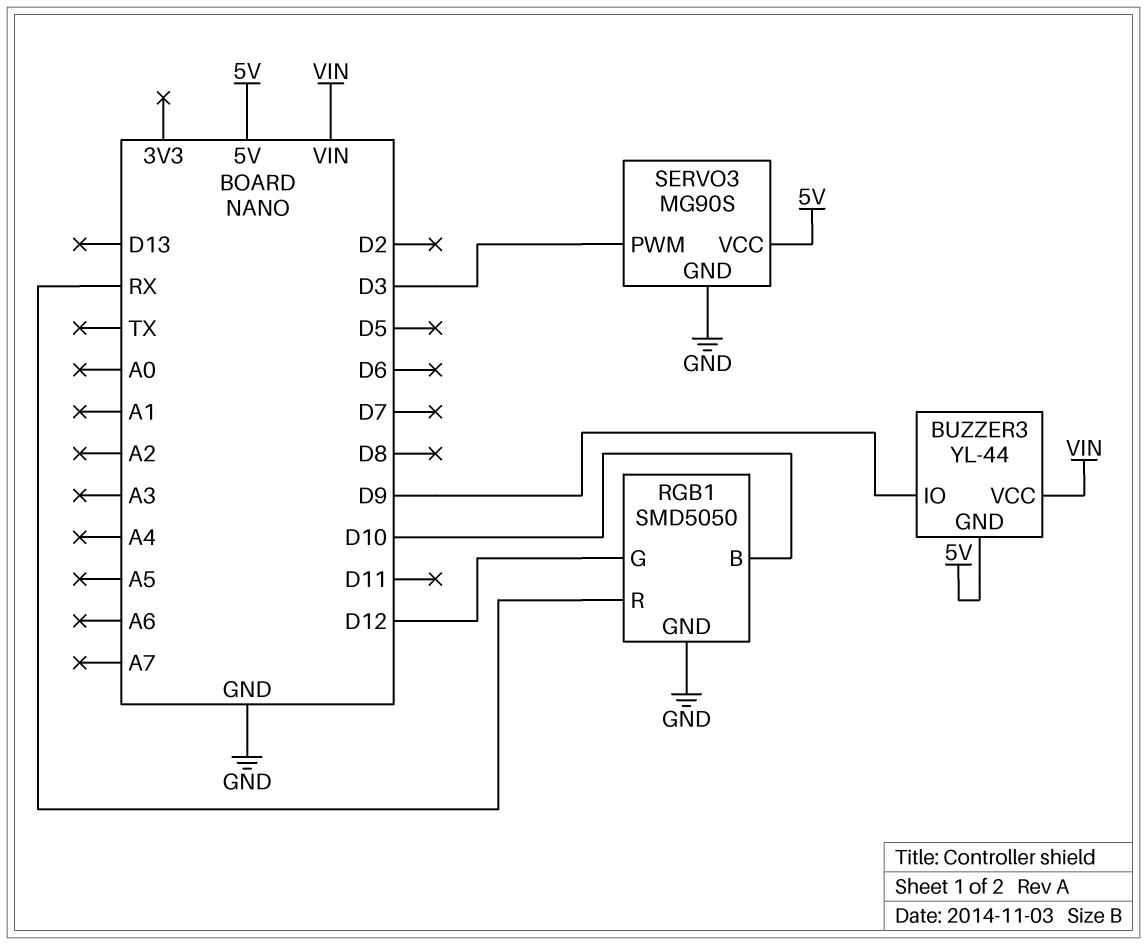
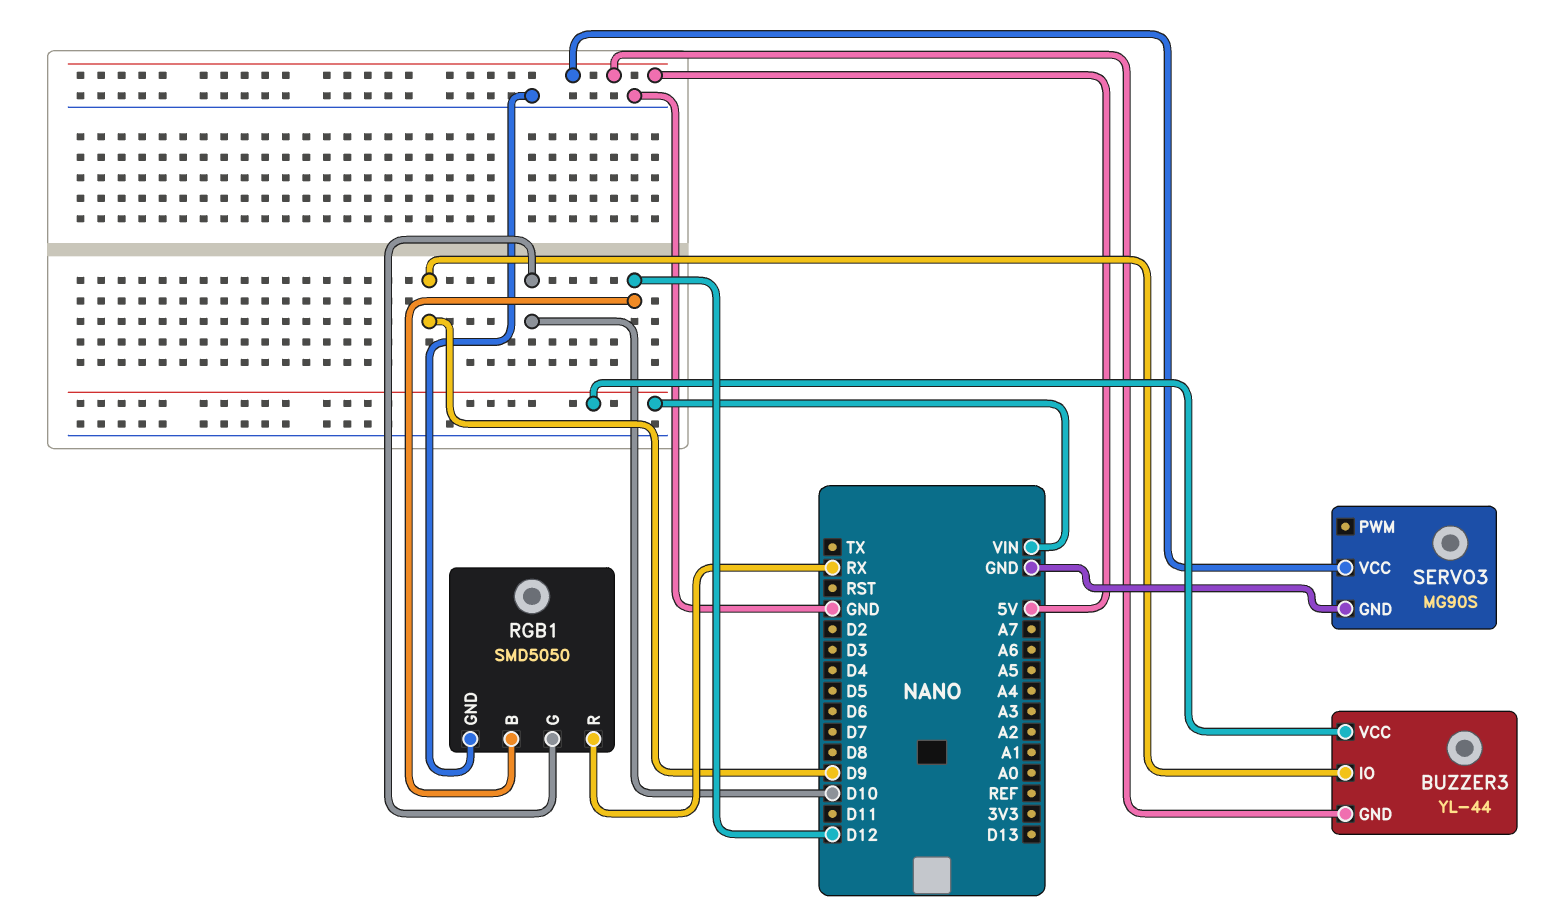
RGB1 pin B: D10 -> D12
RGB1 pin G: D12 -> D10
SERVO3 pin PWM: D3 -> none

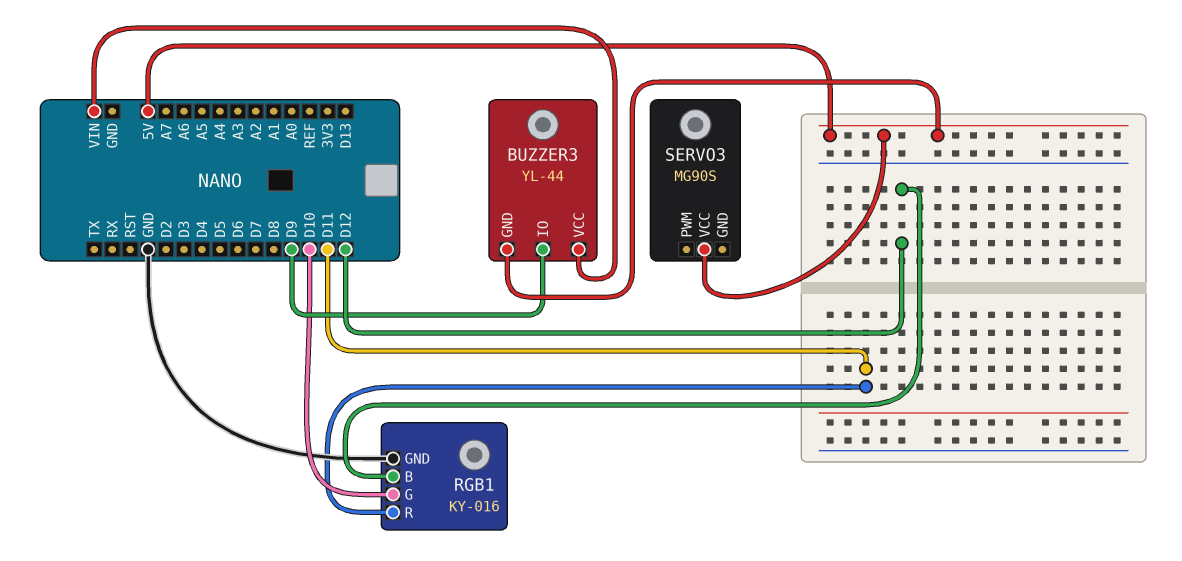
RGB1: SMD5050 -> KY-016
RGB1 pin R: RX -> D11
SERVO3 pin GND: GND -> none

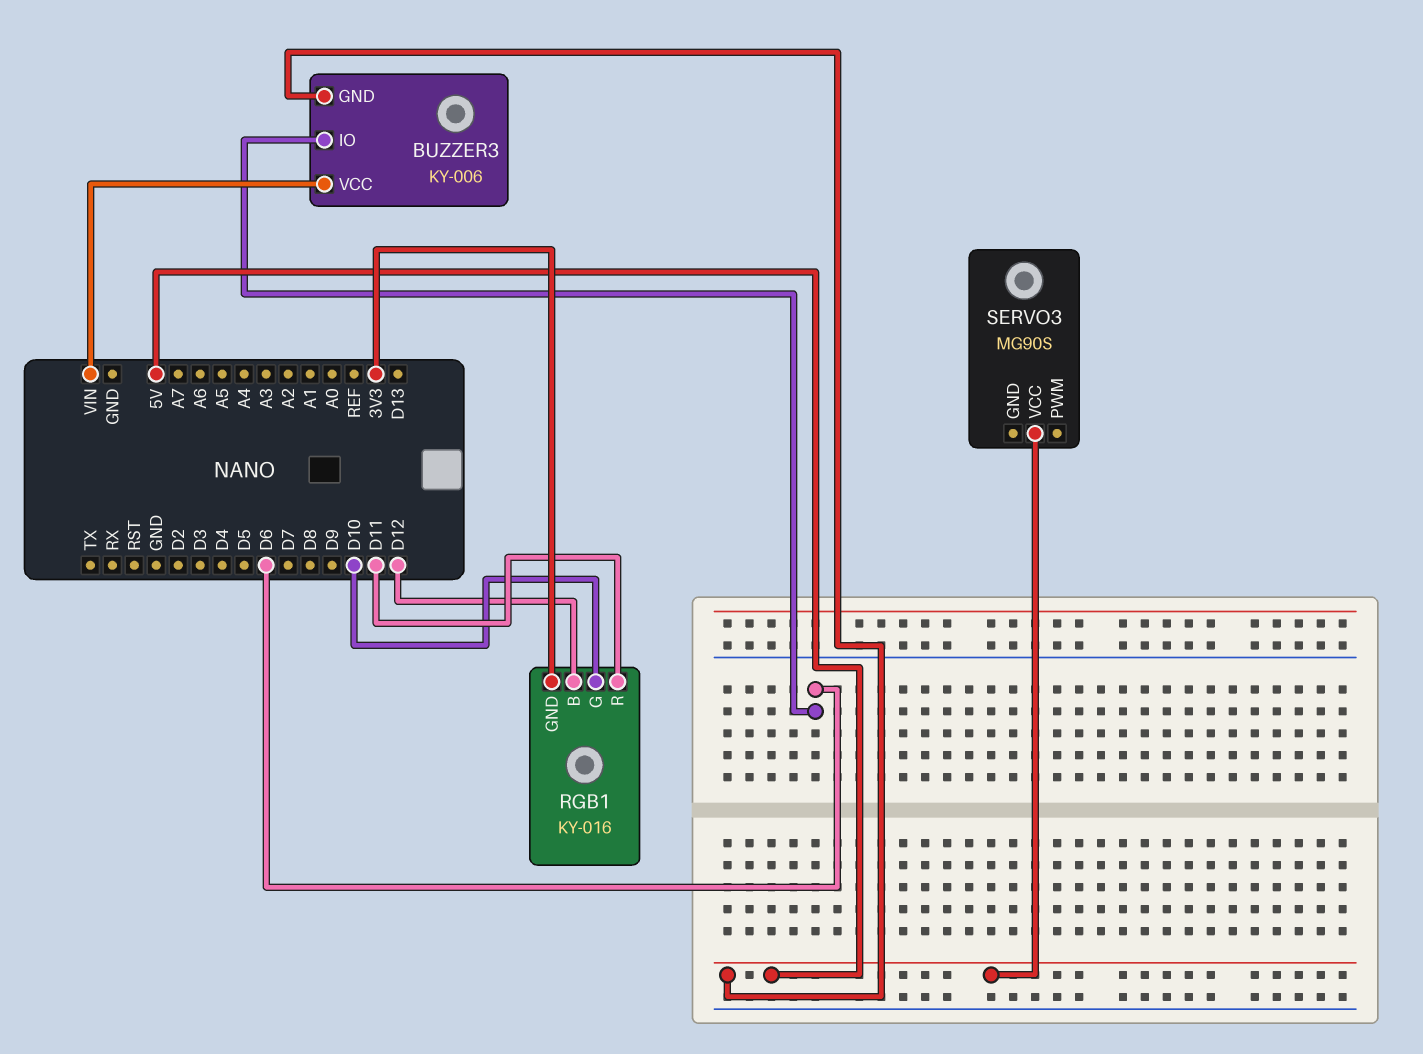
BUZZER3: YL-44 -> KY-006
BUZZER3 pin IO: D9 -> D6
RGB1 pin GND: GND -> 3V3

